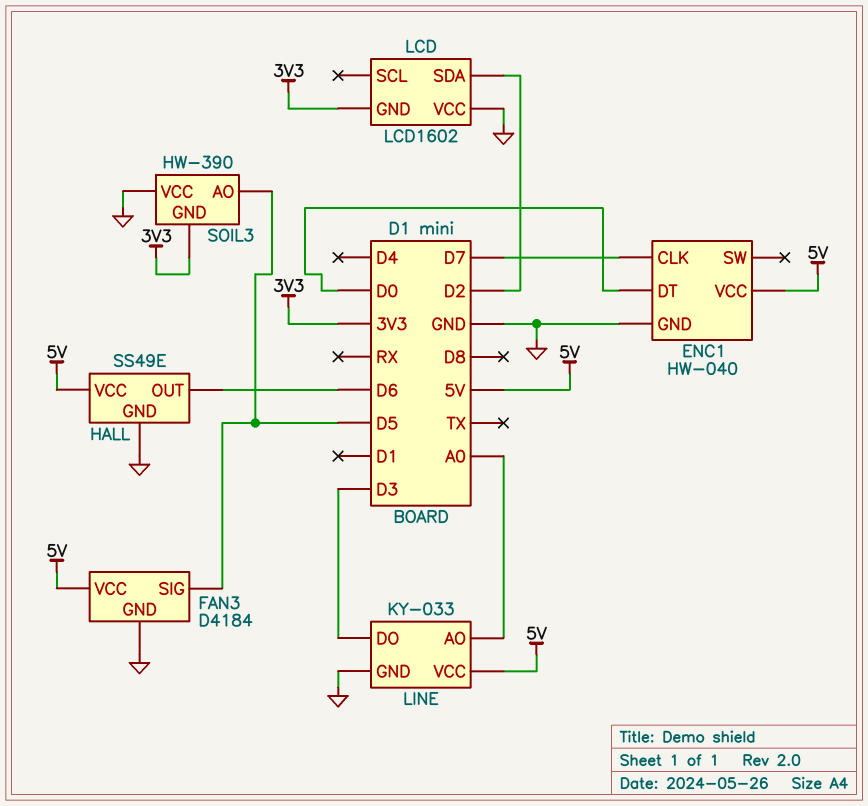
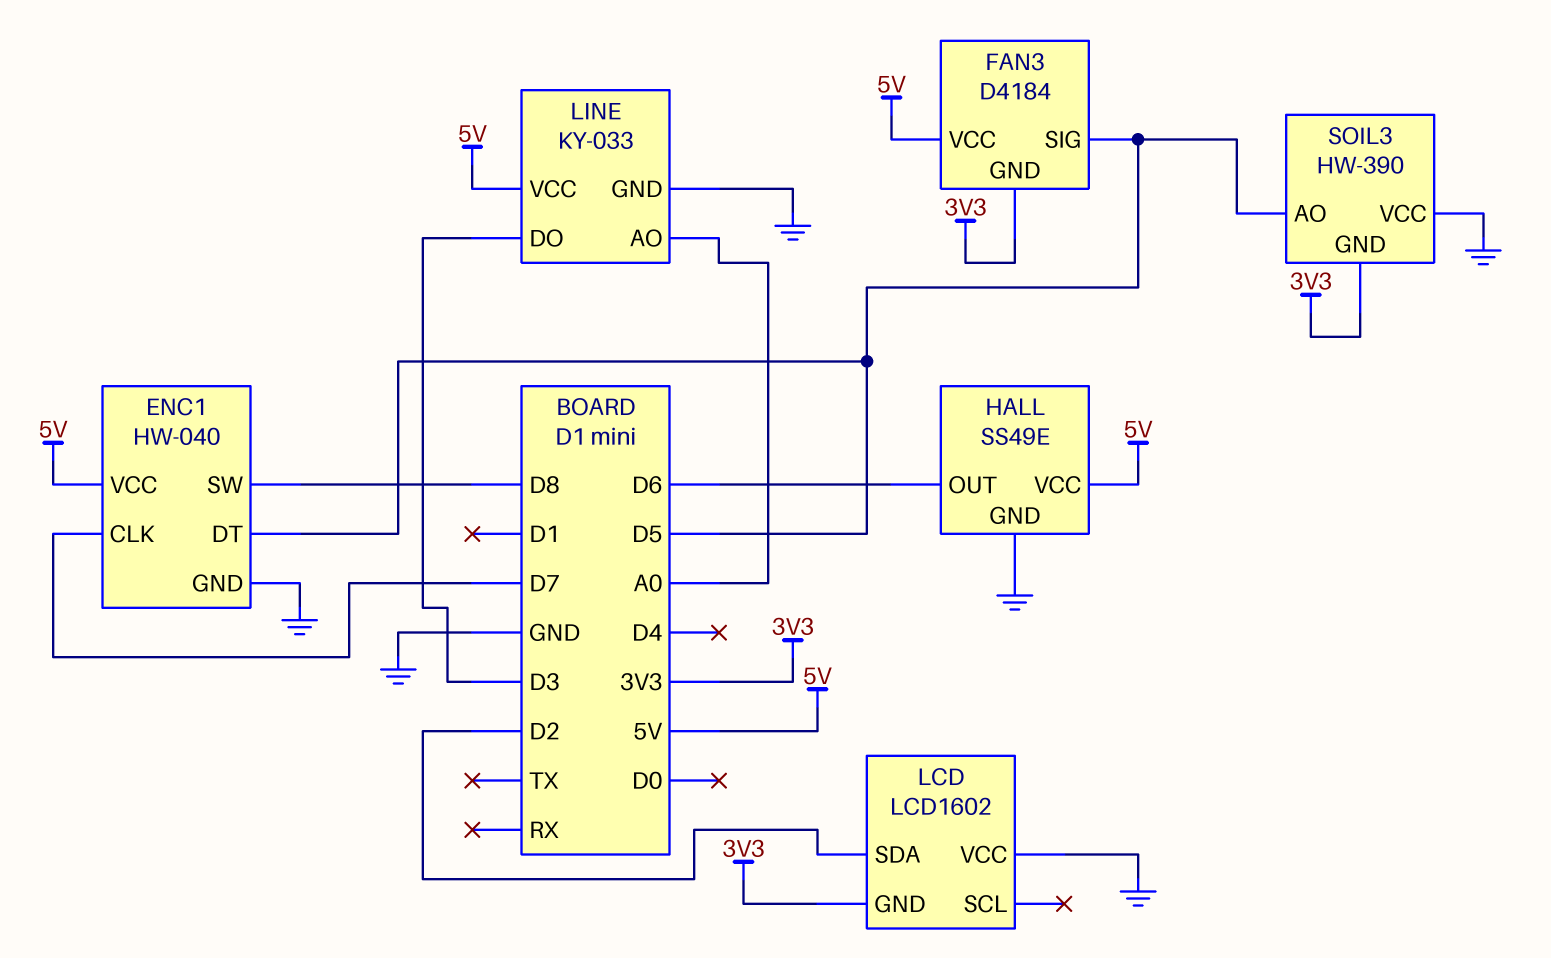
ENC1 pin DT: D0 -> D5
ENC1 pin SW: none -> D8
FAN3 pin GND: GND -> 3V3

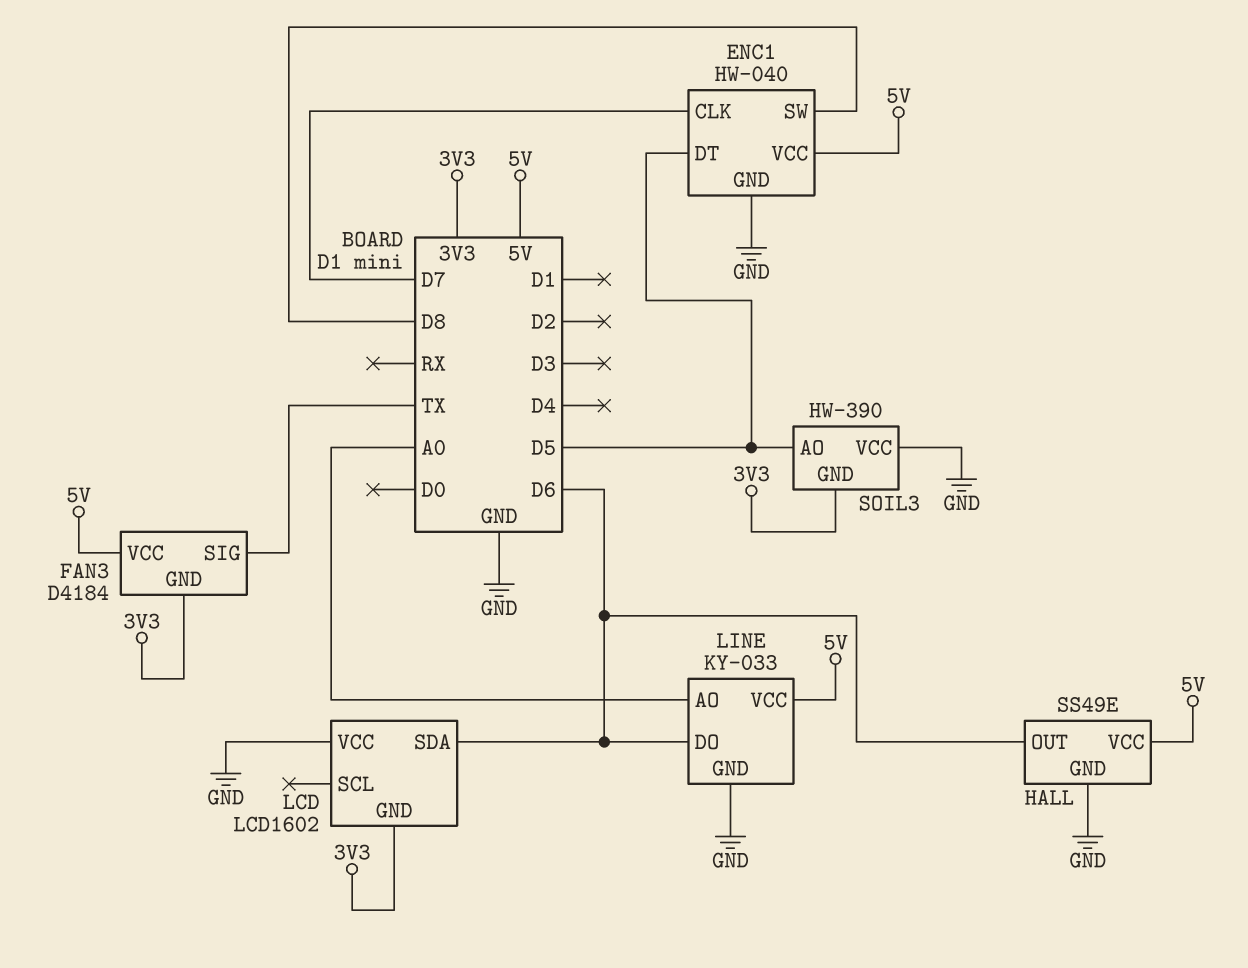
FAN3 pin SIG: D5 -> TX
LCD pin SDA: D2 -> D6
LINE pin DO: D3 -> D6

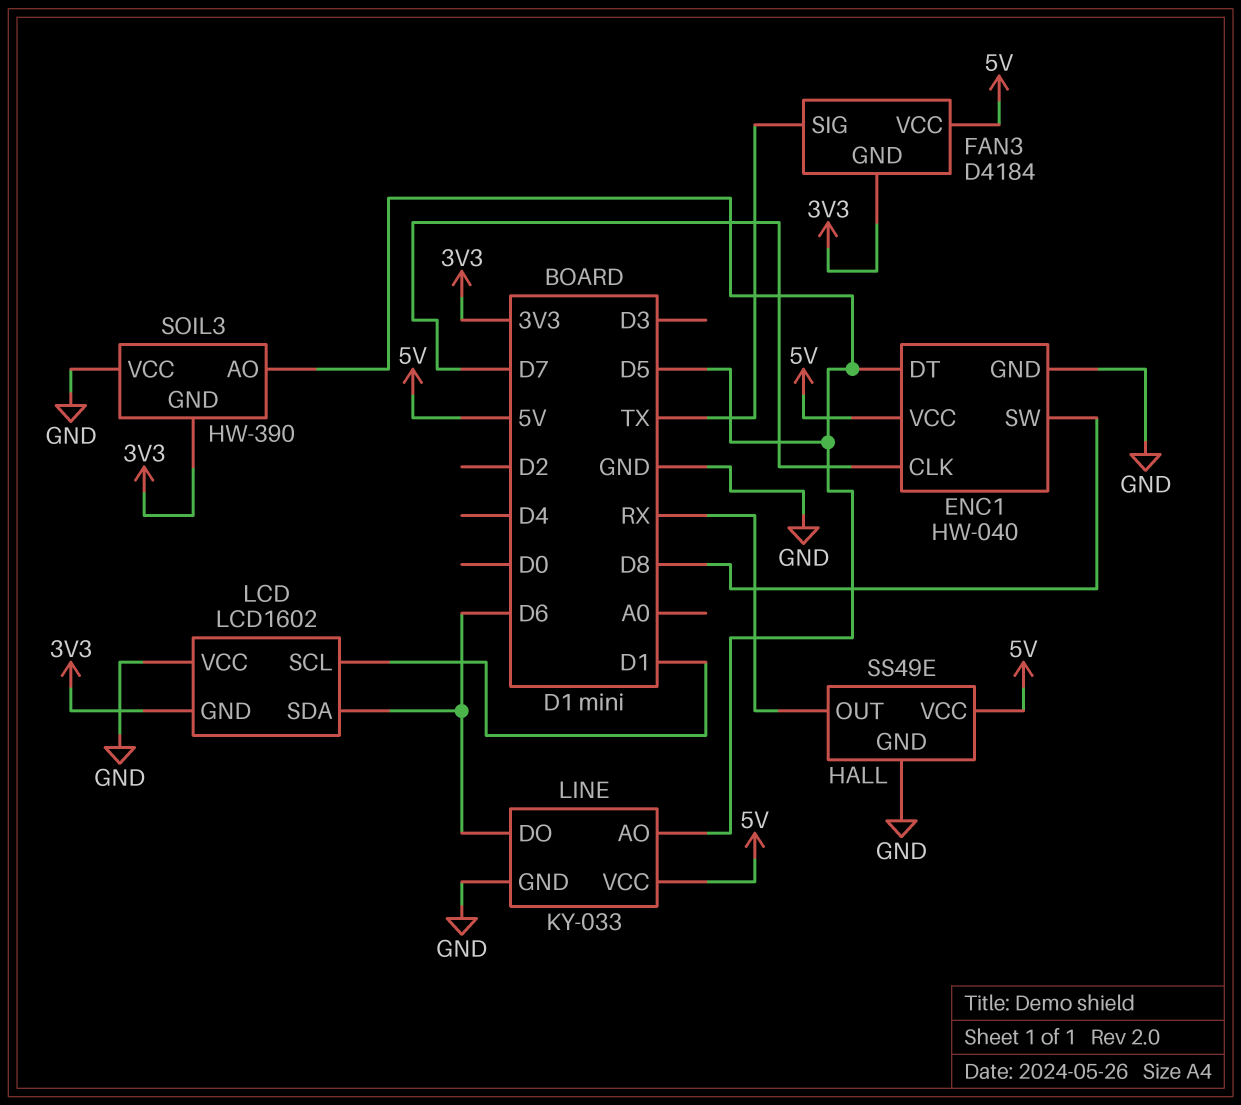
HALL pin OUT: D6 -> RX
LCD pin SCL: none -> D1
LINE pin AO: A0 -> D5

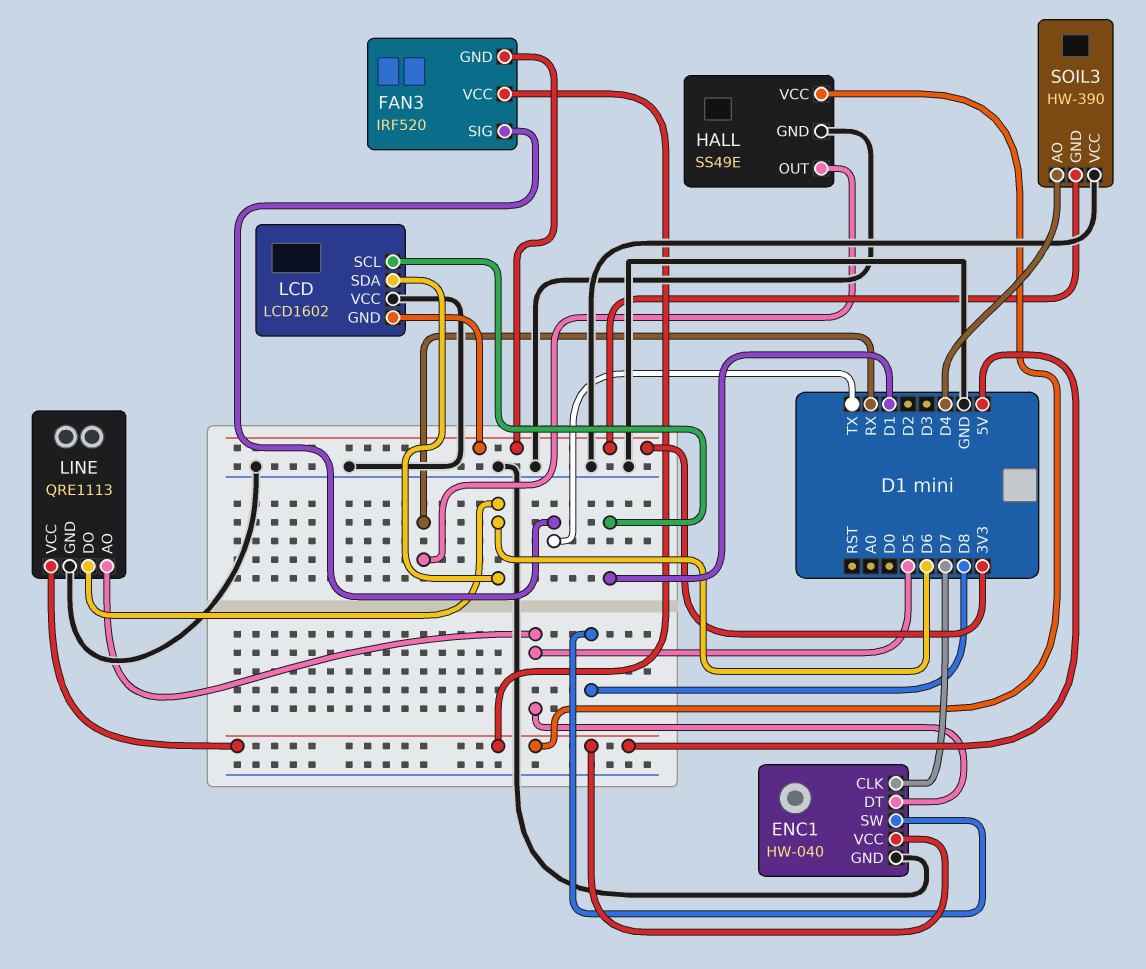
FAN3: D4184 -> IRF520
LINE: KY-033 -> QRE1113
SOIL3 pin AO: D5 -> D4

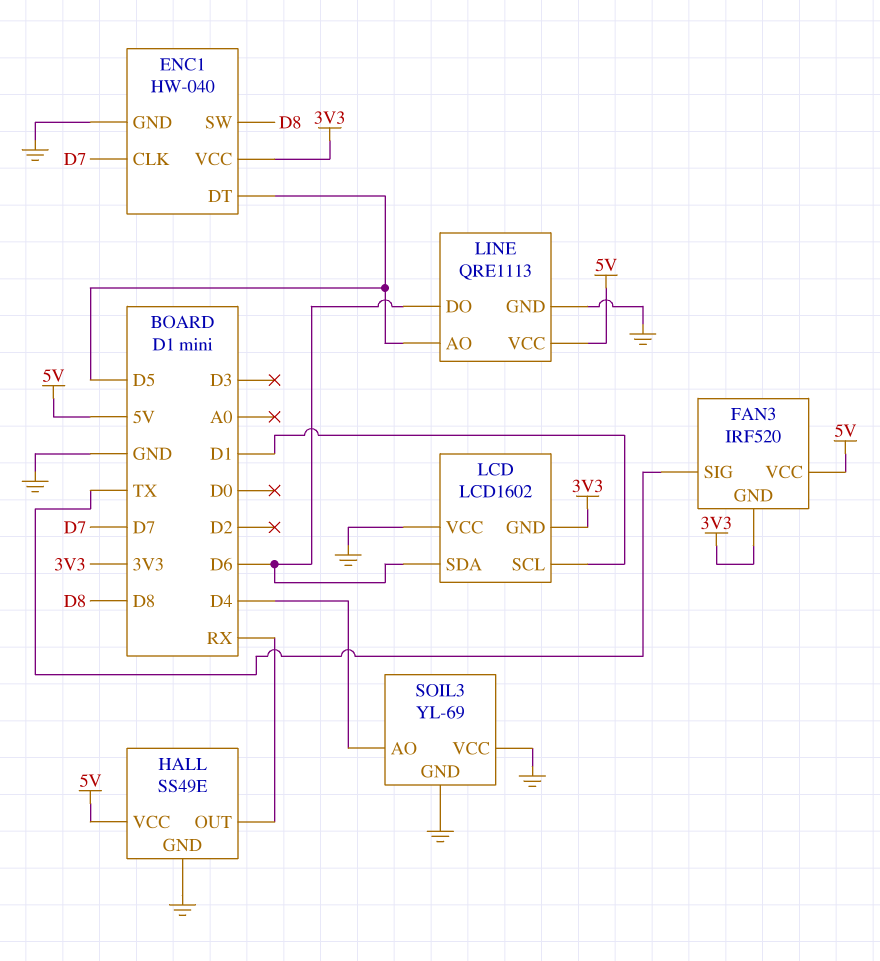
ENC1 pin VCC: 5V -> 3V3
SOIL3: HW-390 -> YL-69
SOIL3 pin GND: 3V3 -> GND

